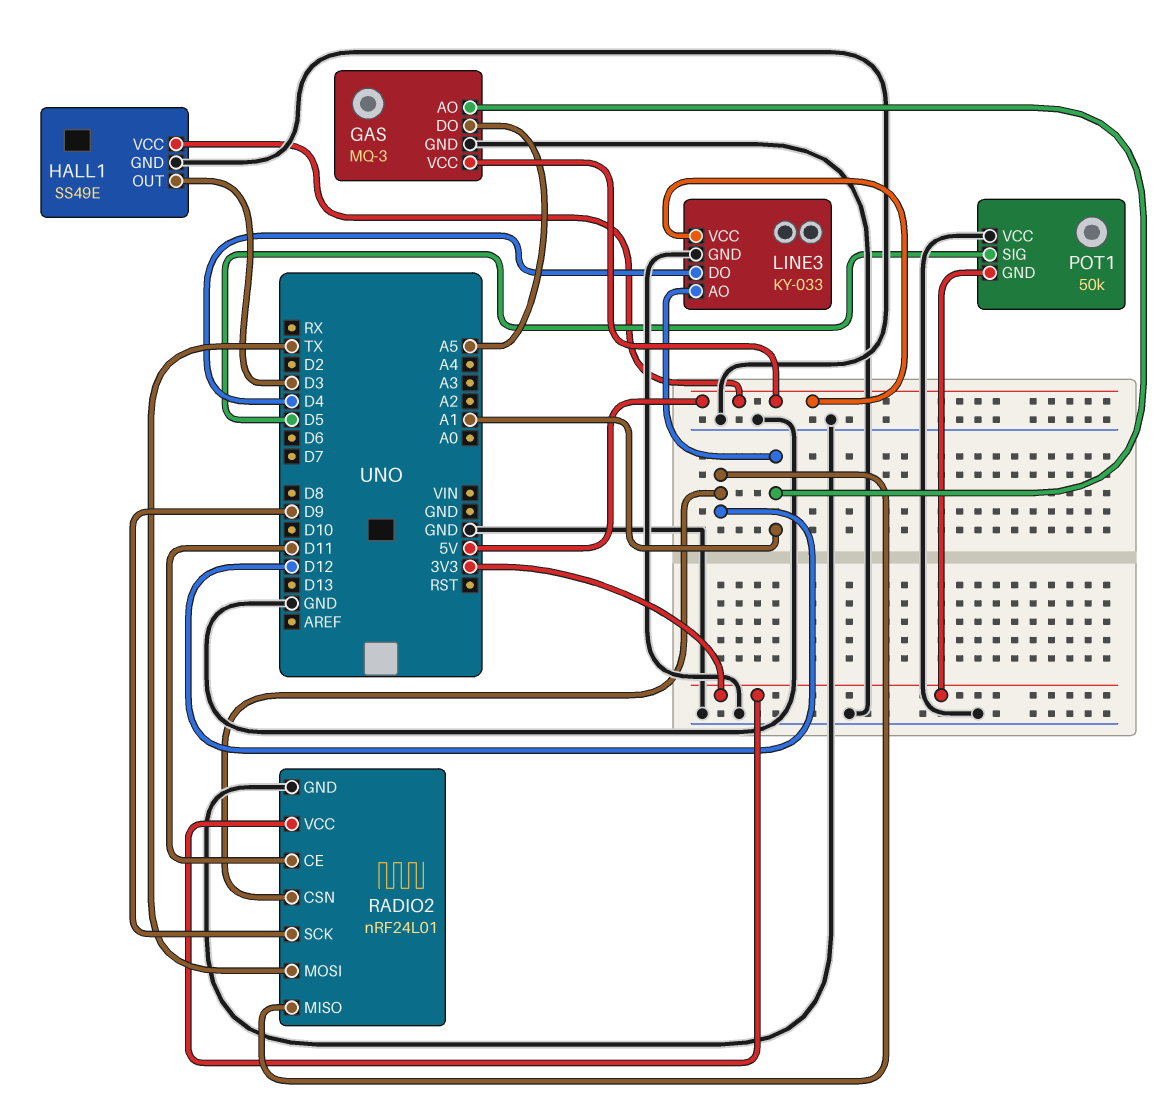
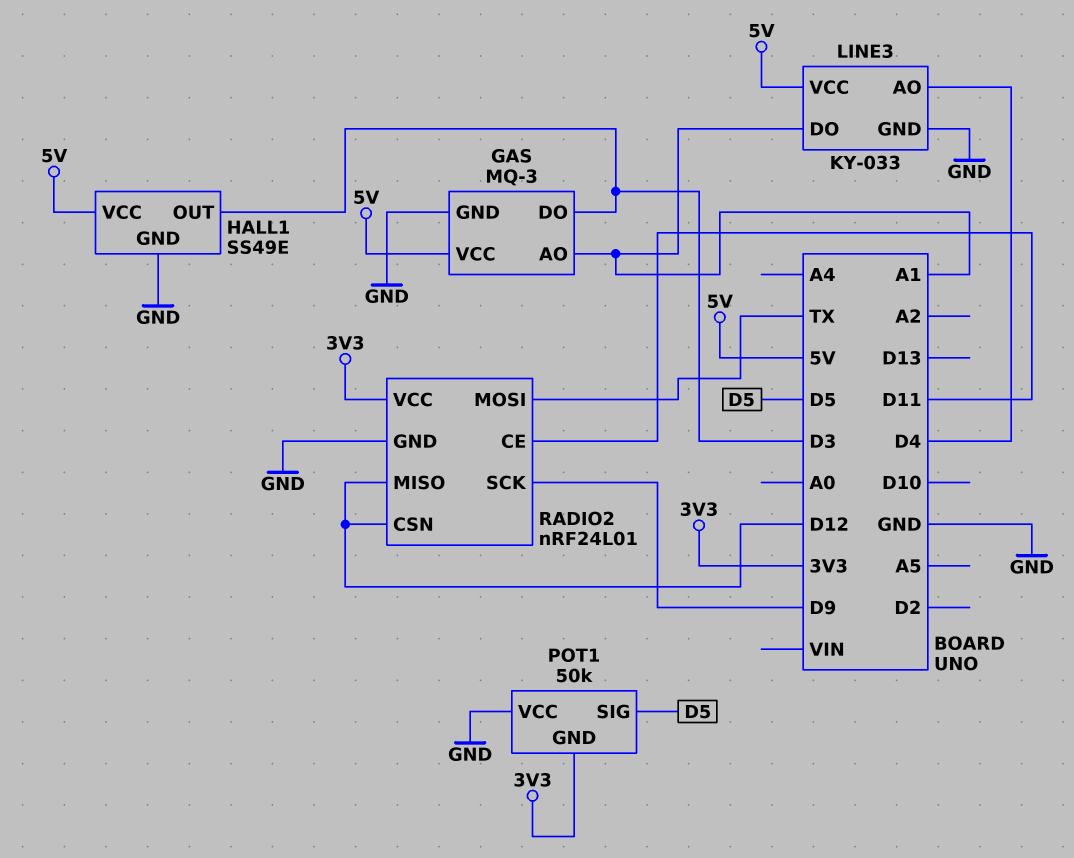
GAS pin DO: A5 -> D3
LINE3 pin AO: A1 -> D4
LINE3 pin DO: D4 -> A1

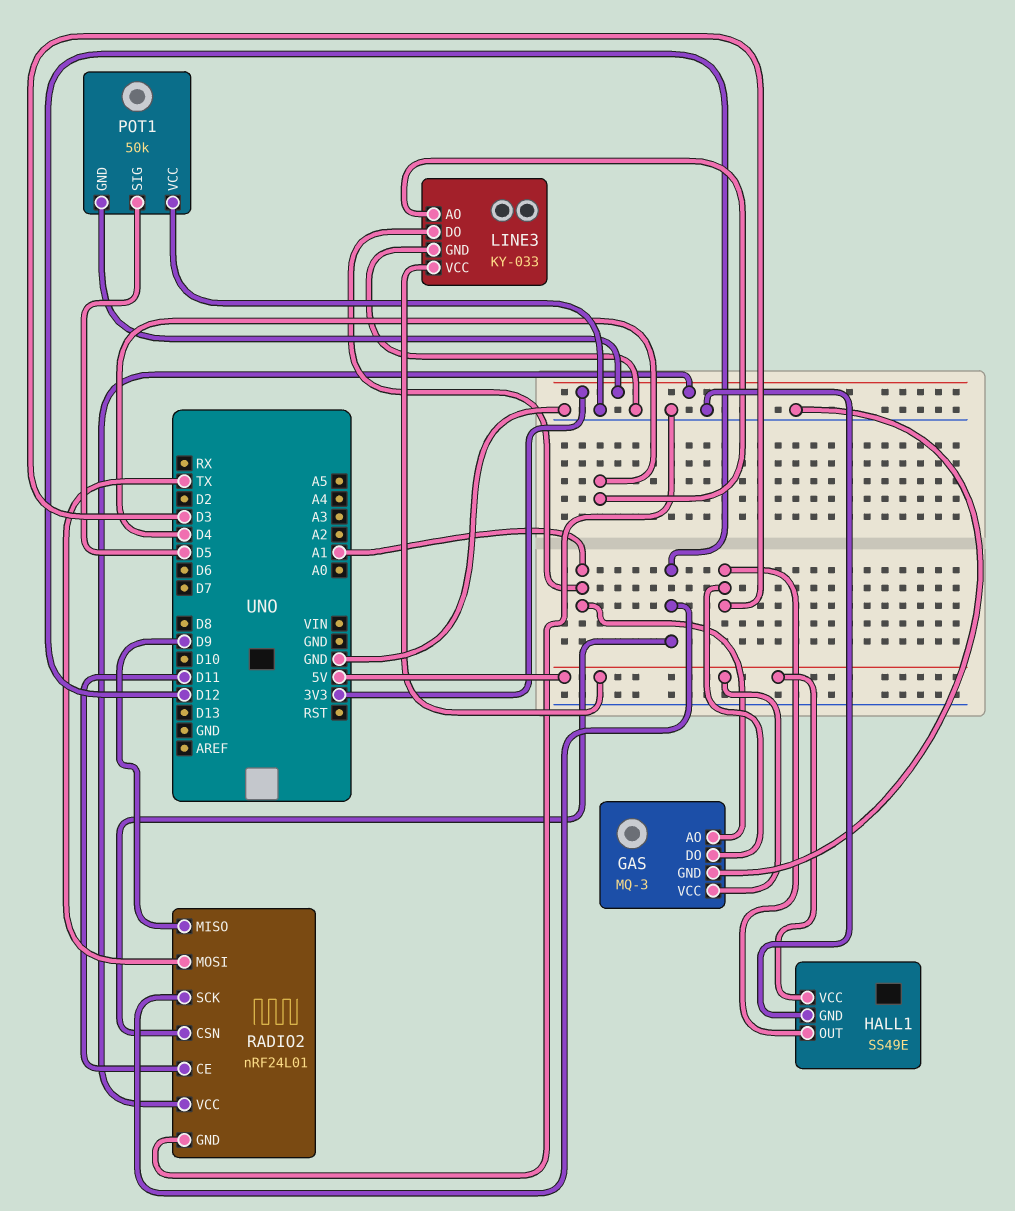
RADIO2 pin MISO: D12 -> D9
RADIO2 pin SCK: D9 -> D12

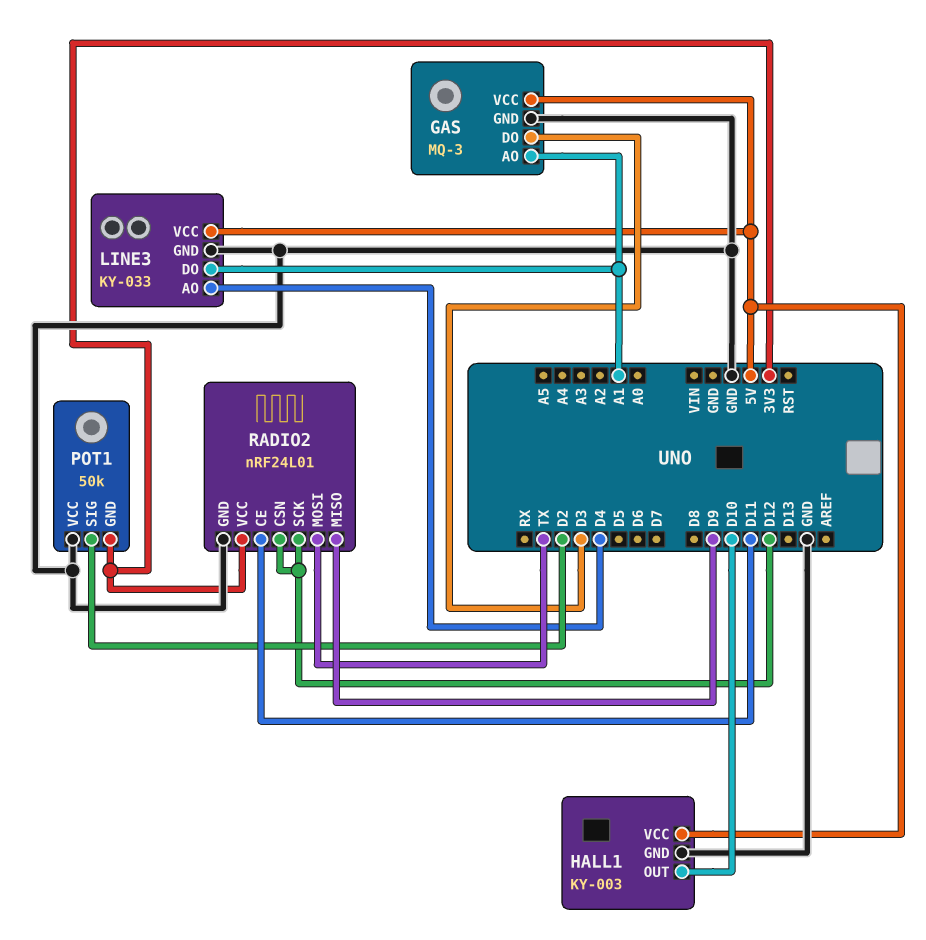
HALL1: SS49E -> KY-003
HALL1 pin OUT: D3 -> D10
POT1 pin SIG: D5 -> D2

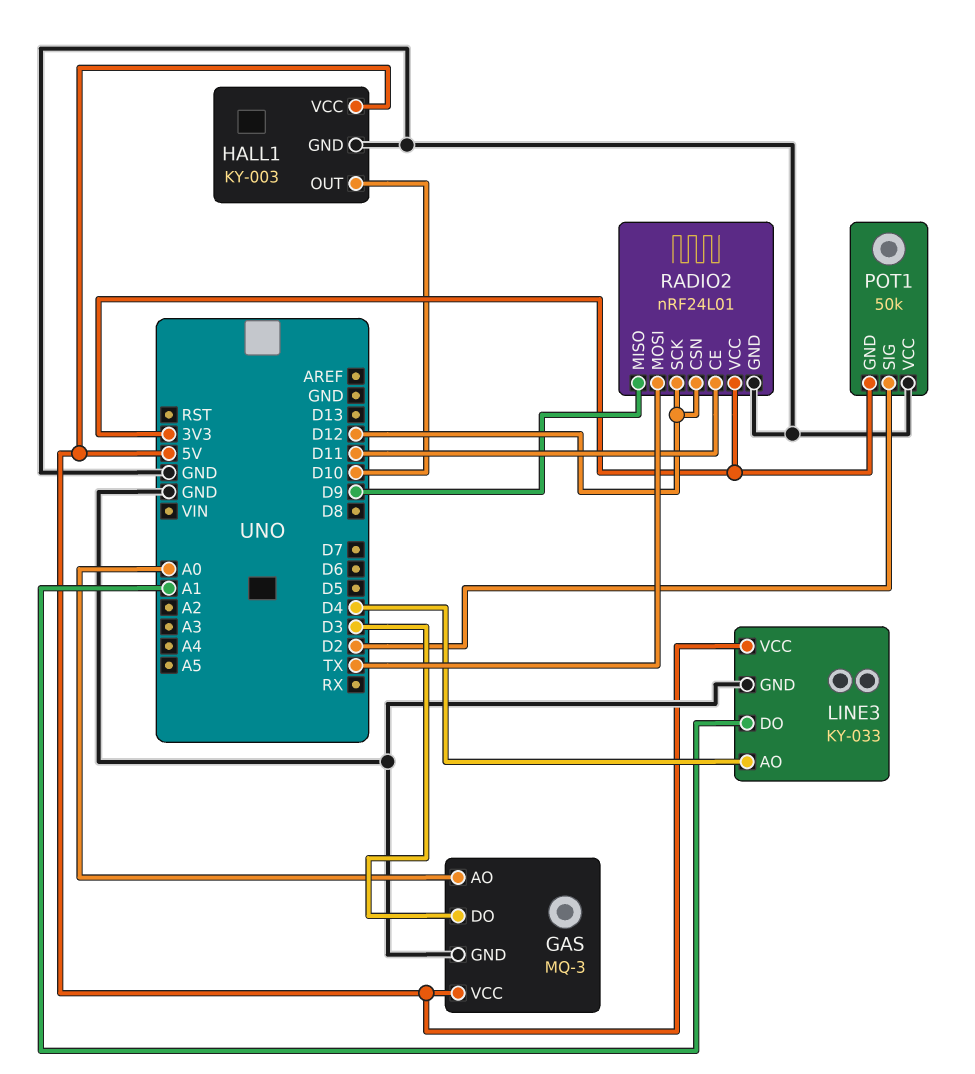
GAS pin AO: A1 -> A0

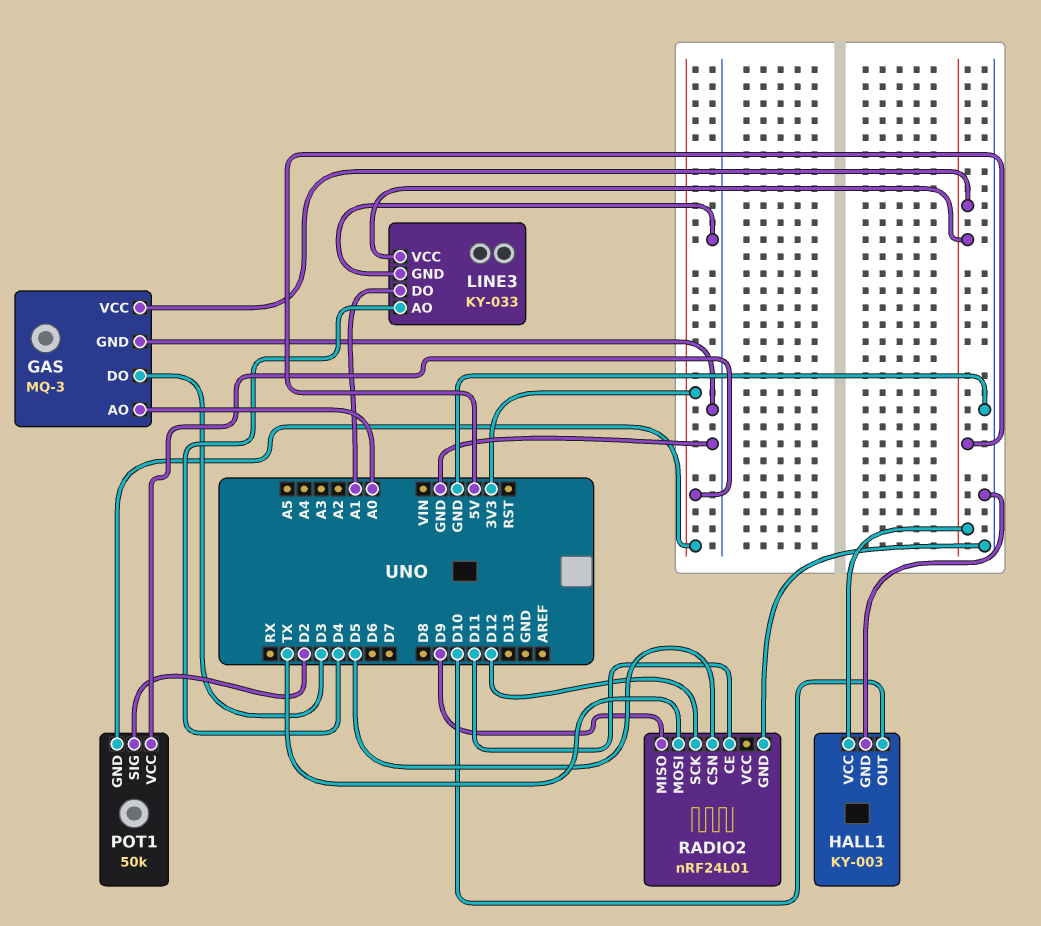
POT1 pin VCC: GND -> 3V3
RADIO2 pin CSN: D12 -> D5
RADIO2 pin VCC: 3V3 -> none

